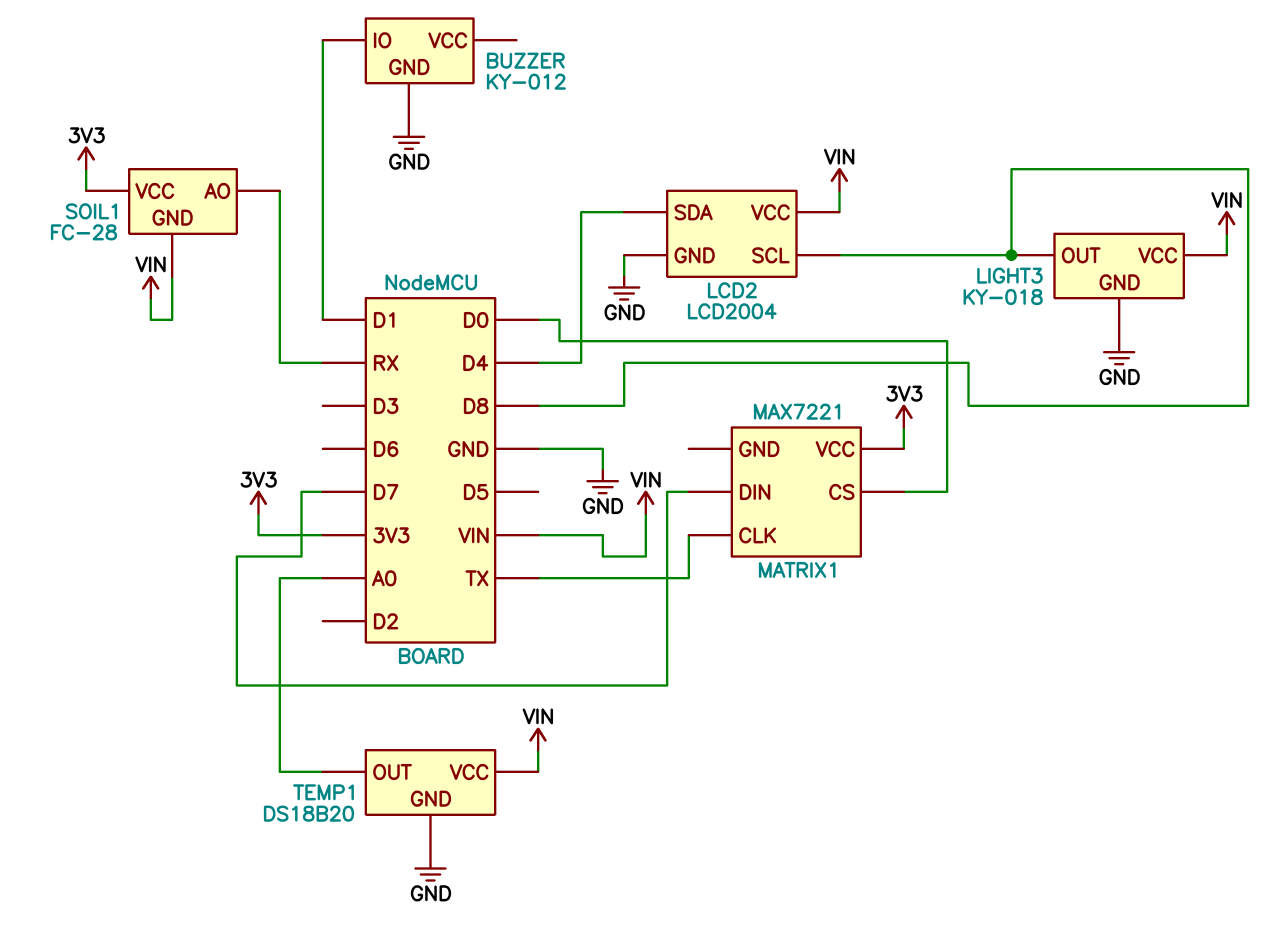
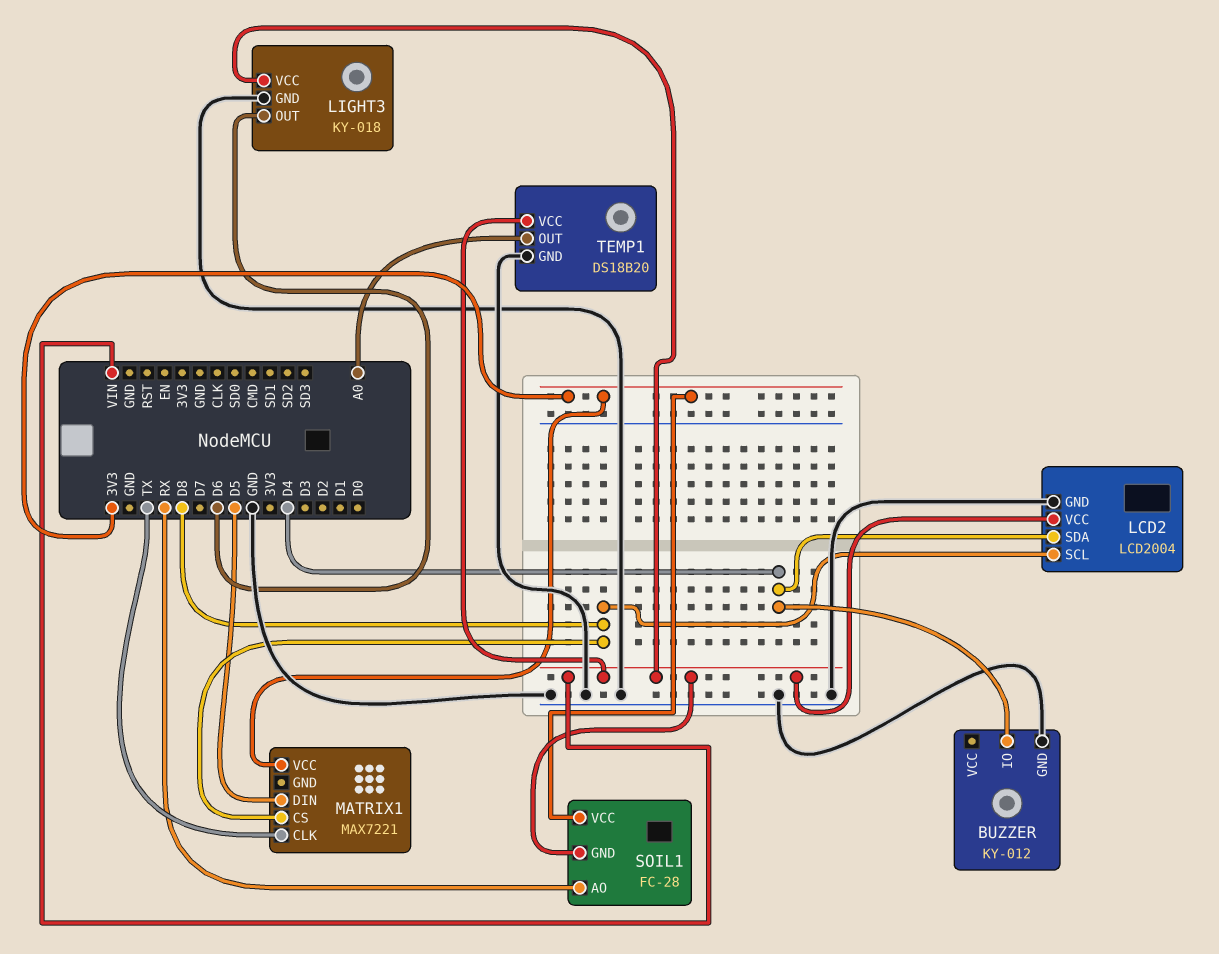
BUZZER pin IO: D1 -> D4
LIGHT3 pin OUT: D8 -> D6
MATRIX1 pin CS: D0 -> D8
MATRIX1 pin DIN: D7 -> D5

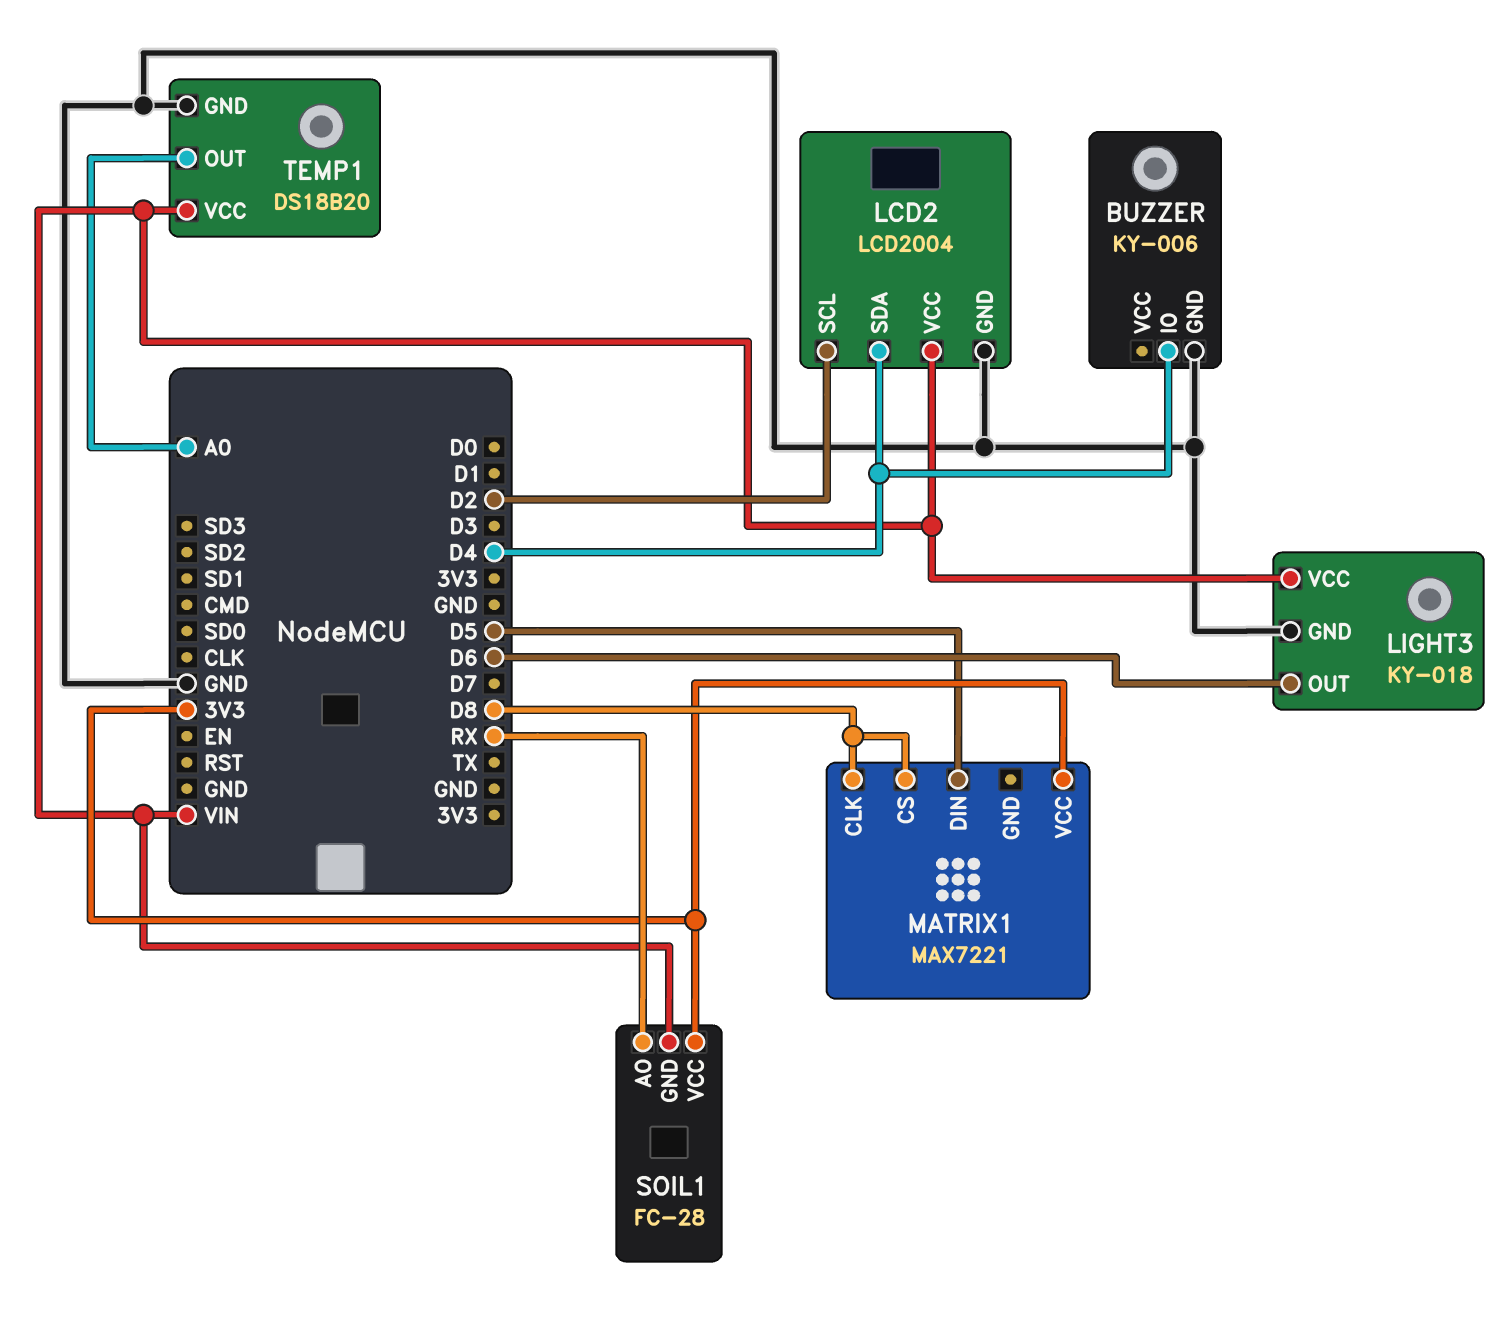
BUZZER: KY-012 -> KY-006
LCD2 pin SCL: D8 -> D2
MATRIX1 pin CLK: TX -> D8

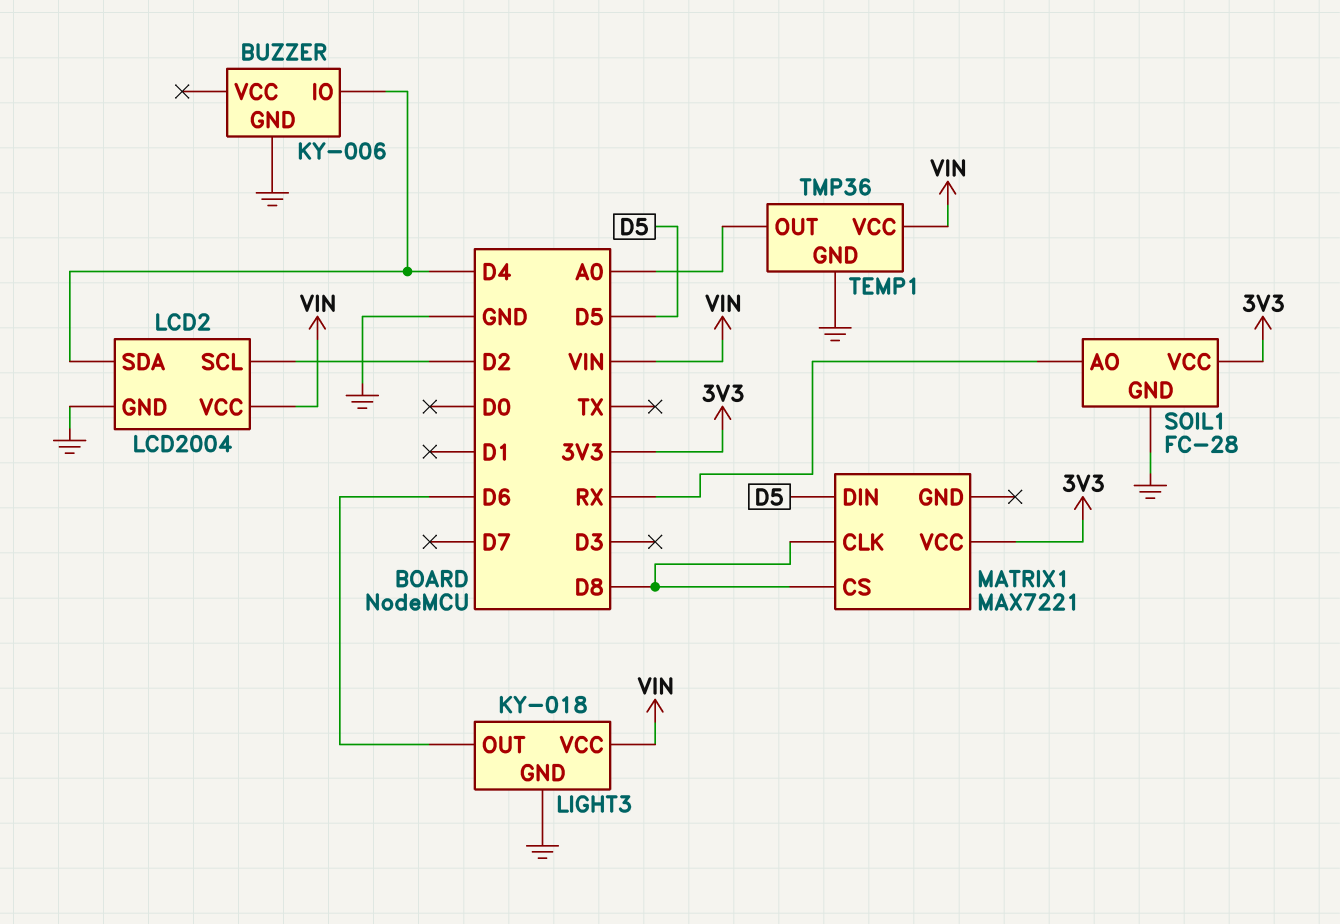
SOIL1 pin GND: VIN -> GND
TEMP1: DS18B20 -> TMP36

